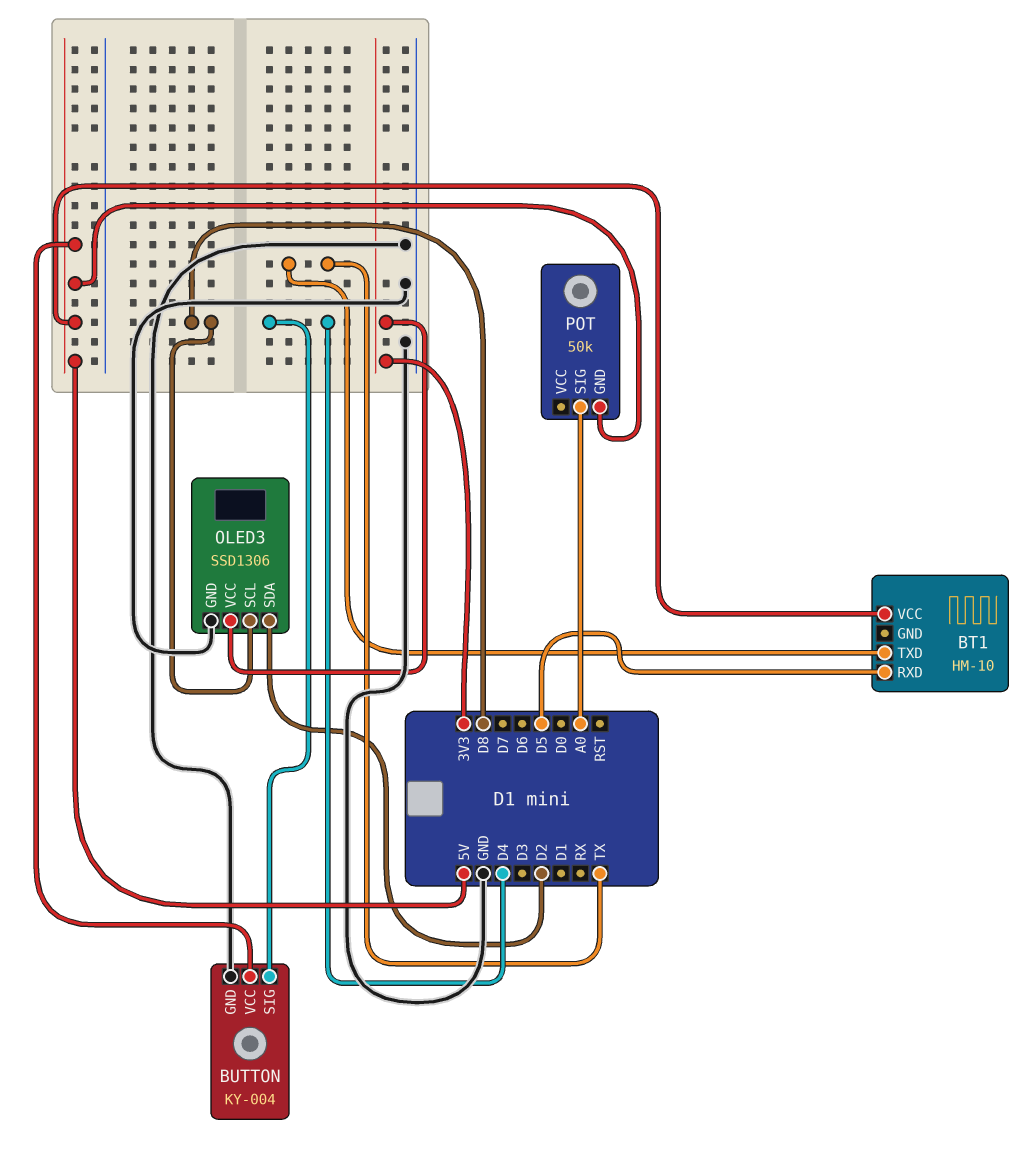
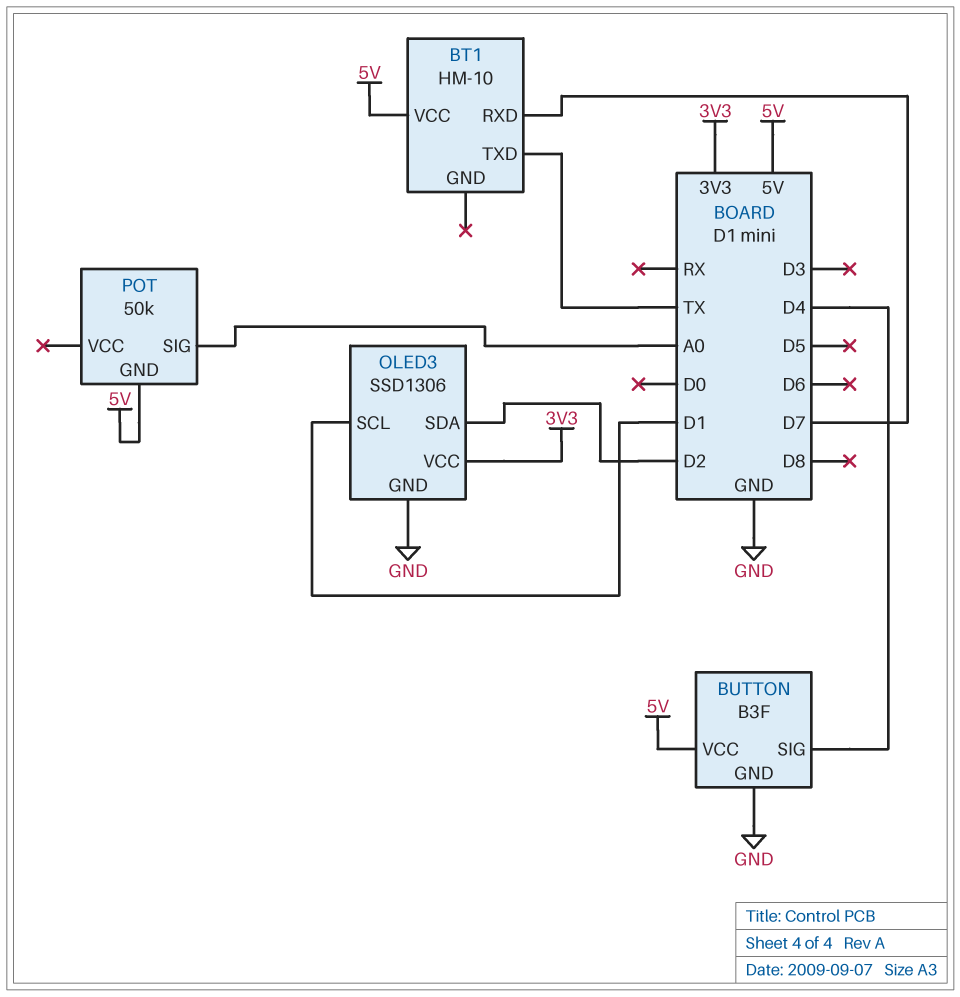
BT1 pin RXD: D5 -> D7
BUTTON: KY-004 -> B3F
OLED3 pin SCL: D8 -> D1

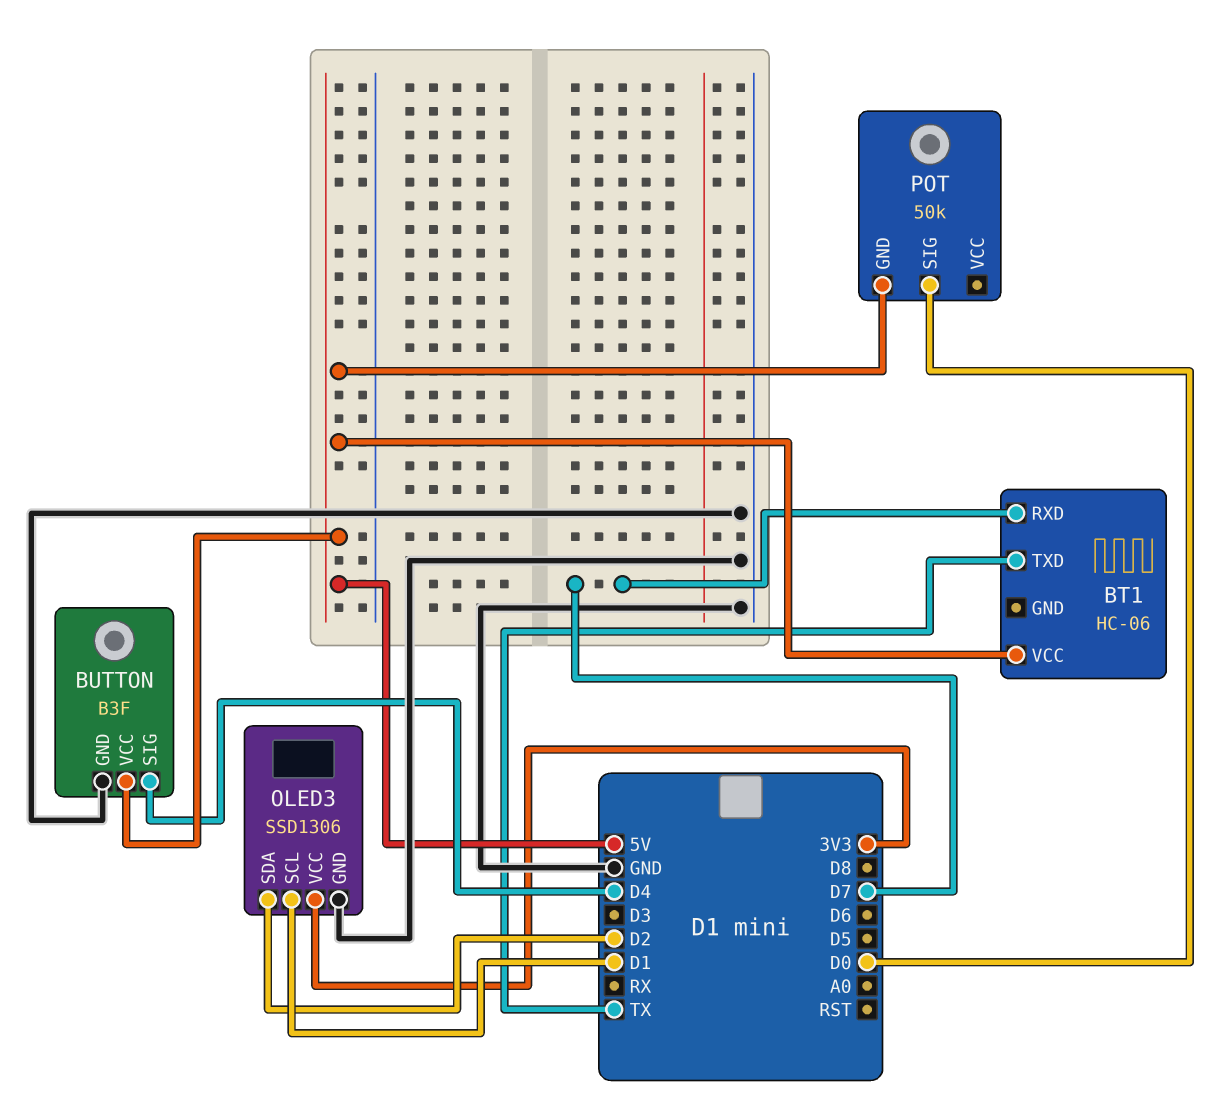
BT1: HM-10 -> HC-06
POT pin SIG: A0 -> D0

